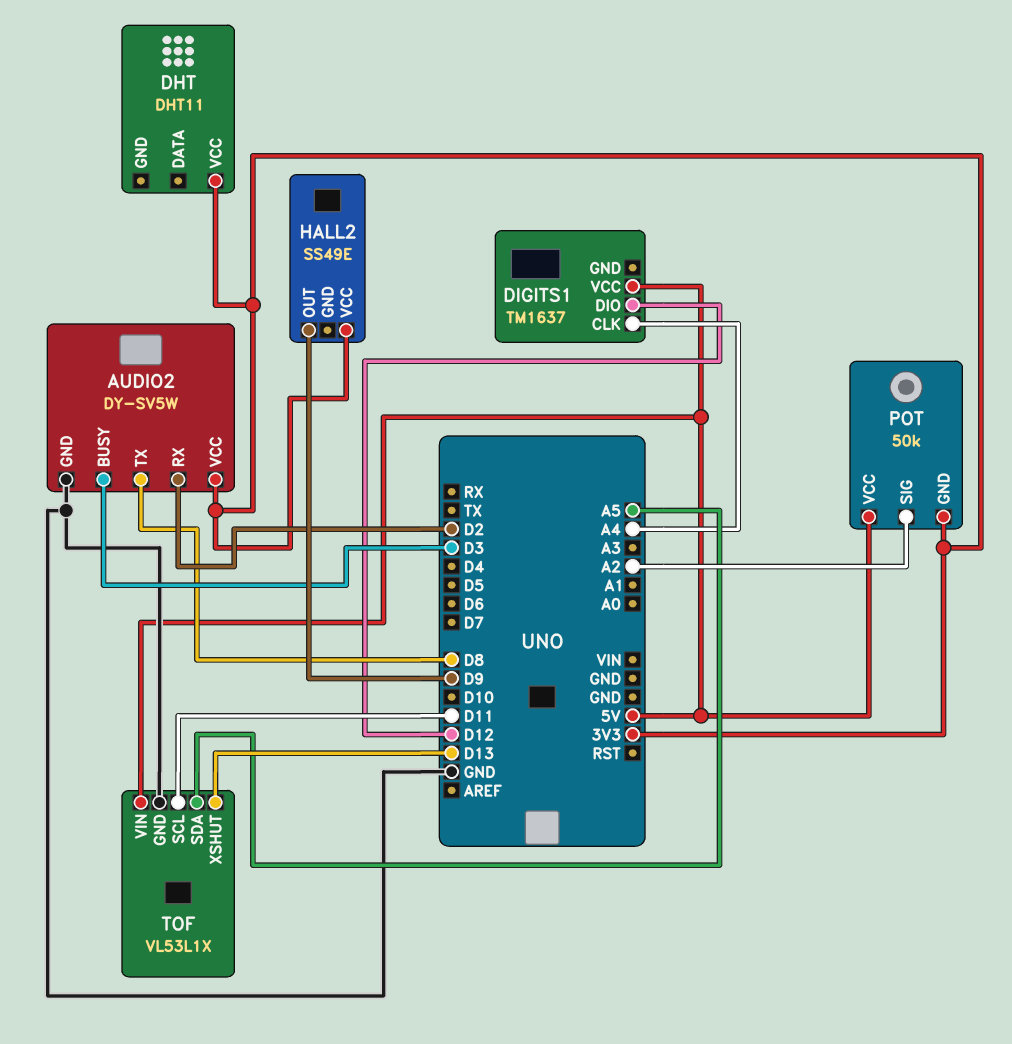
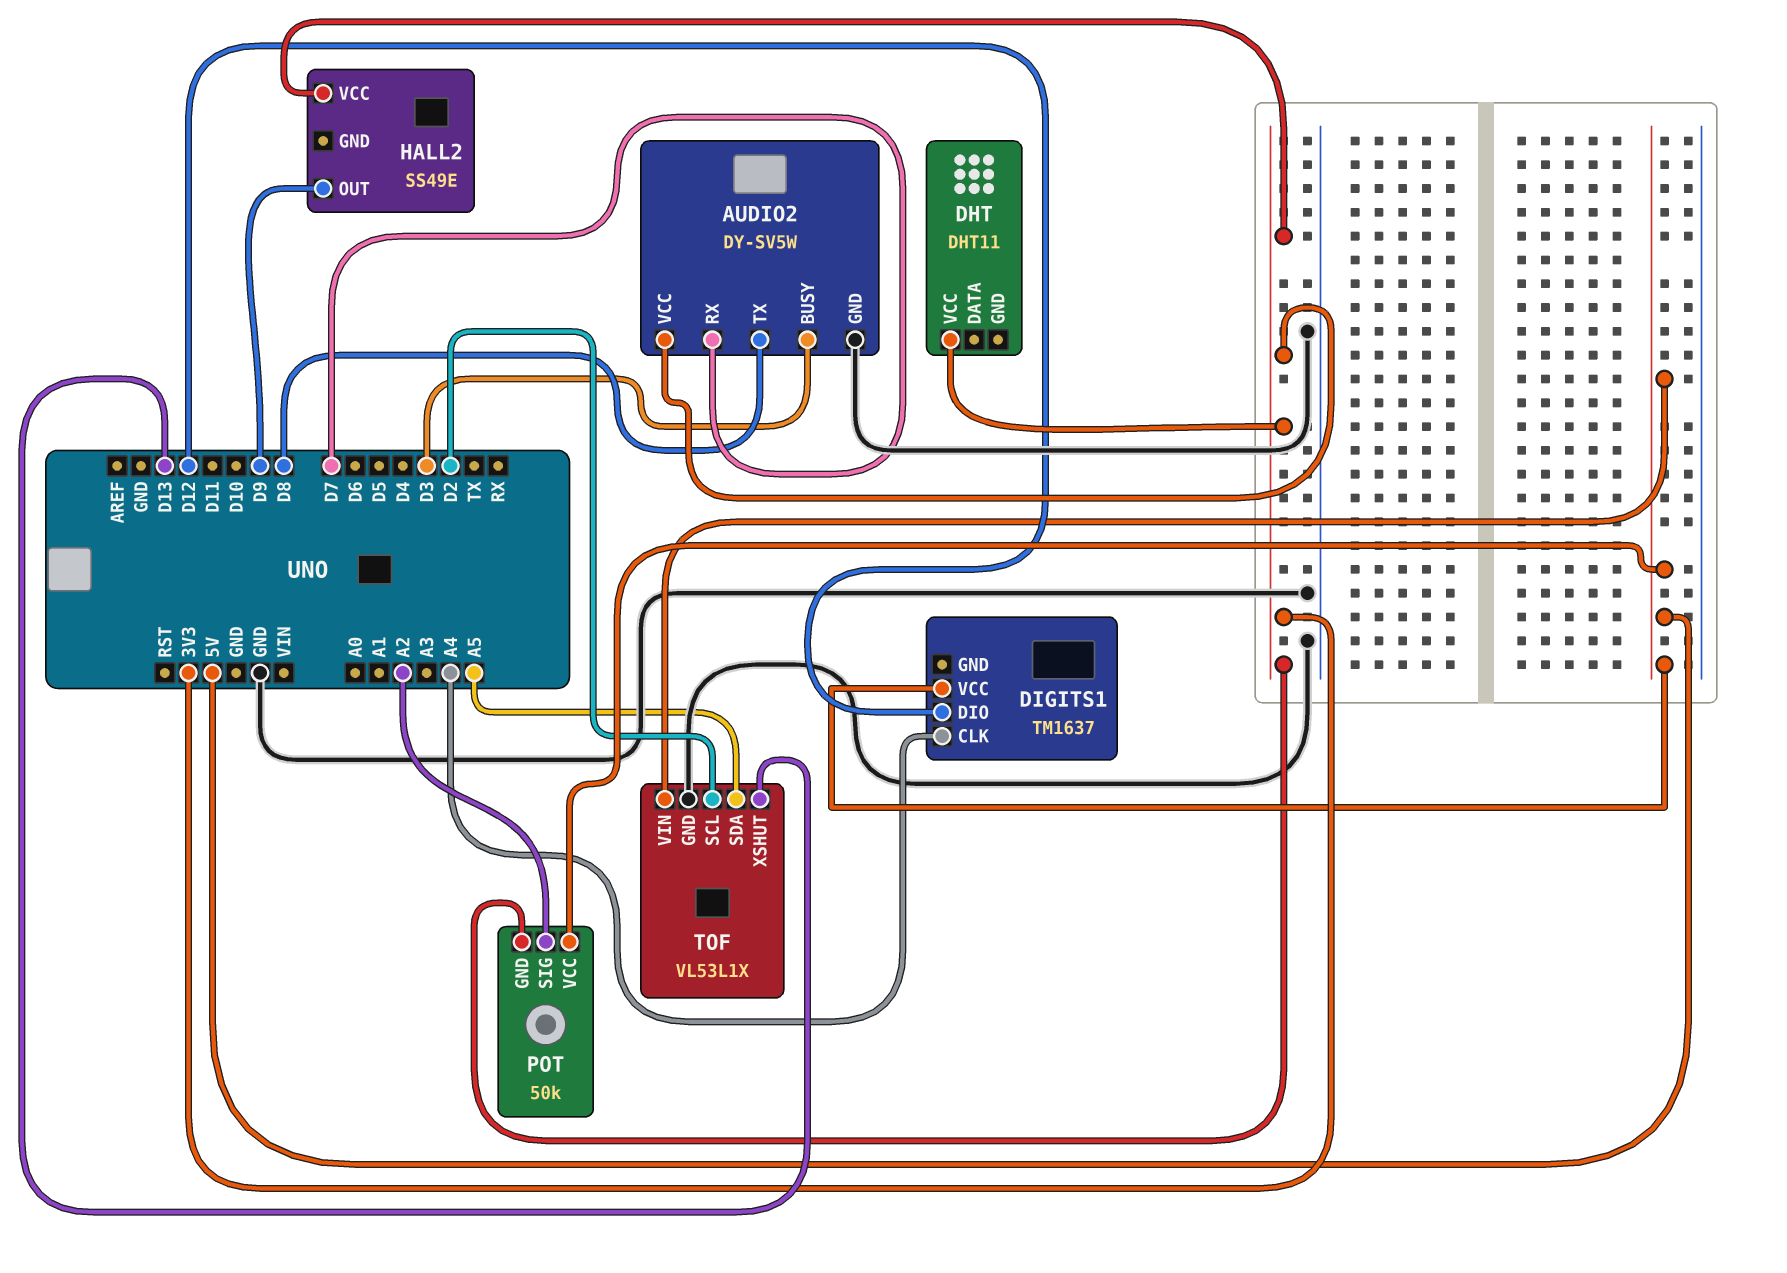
AUDIO2 pin RX: D2 -> D7
TOF pin SCL: D11 -> D2

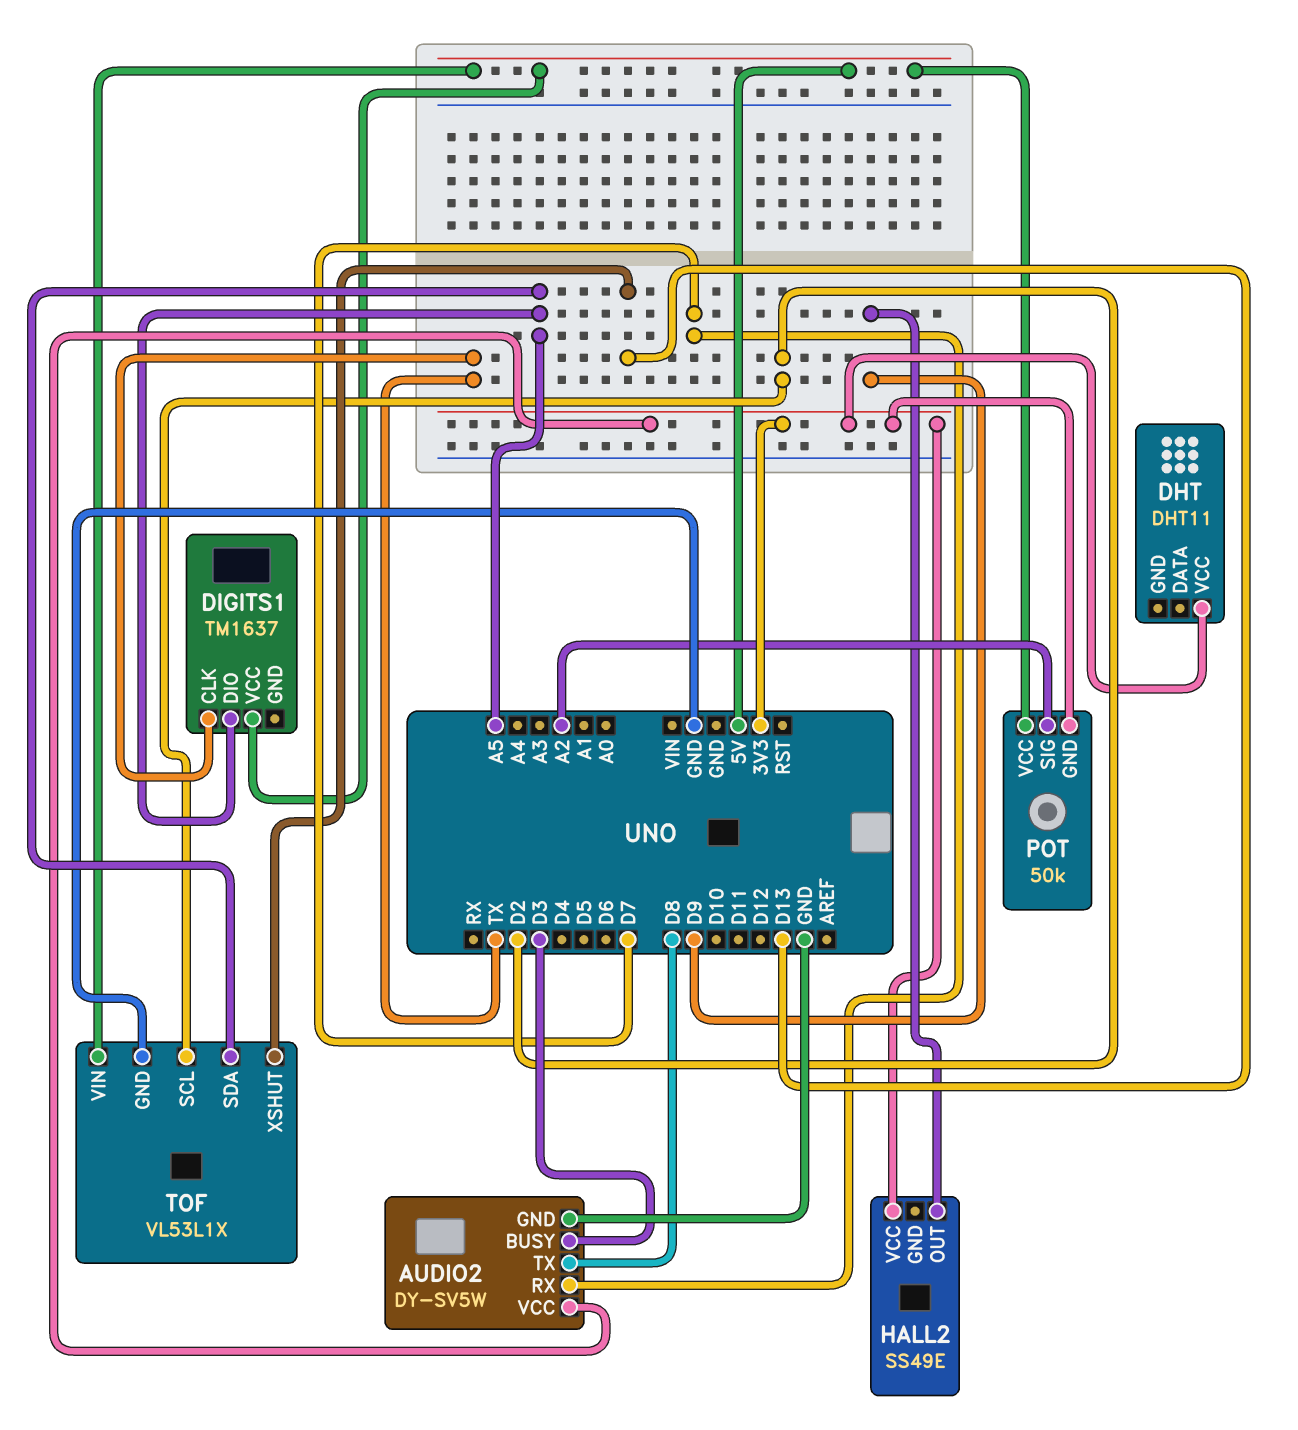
DIGITS1 pin CLK: A4 -> TX
DIGITS1 pin DIO: D12 -> A5

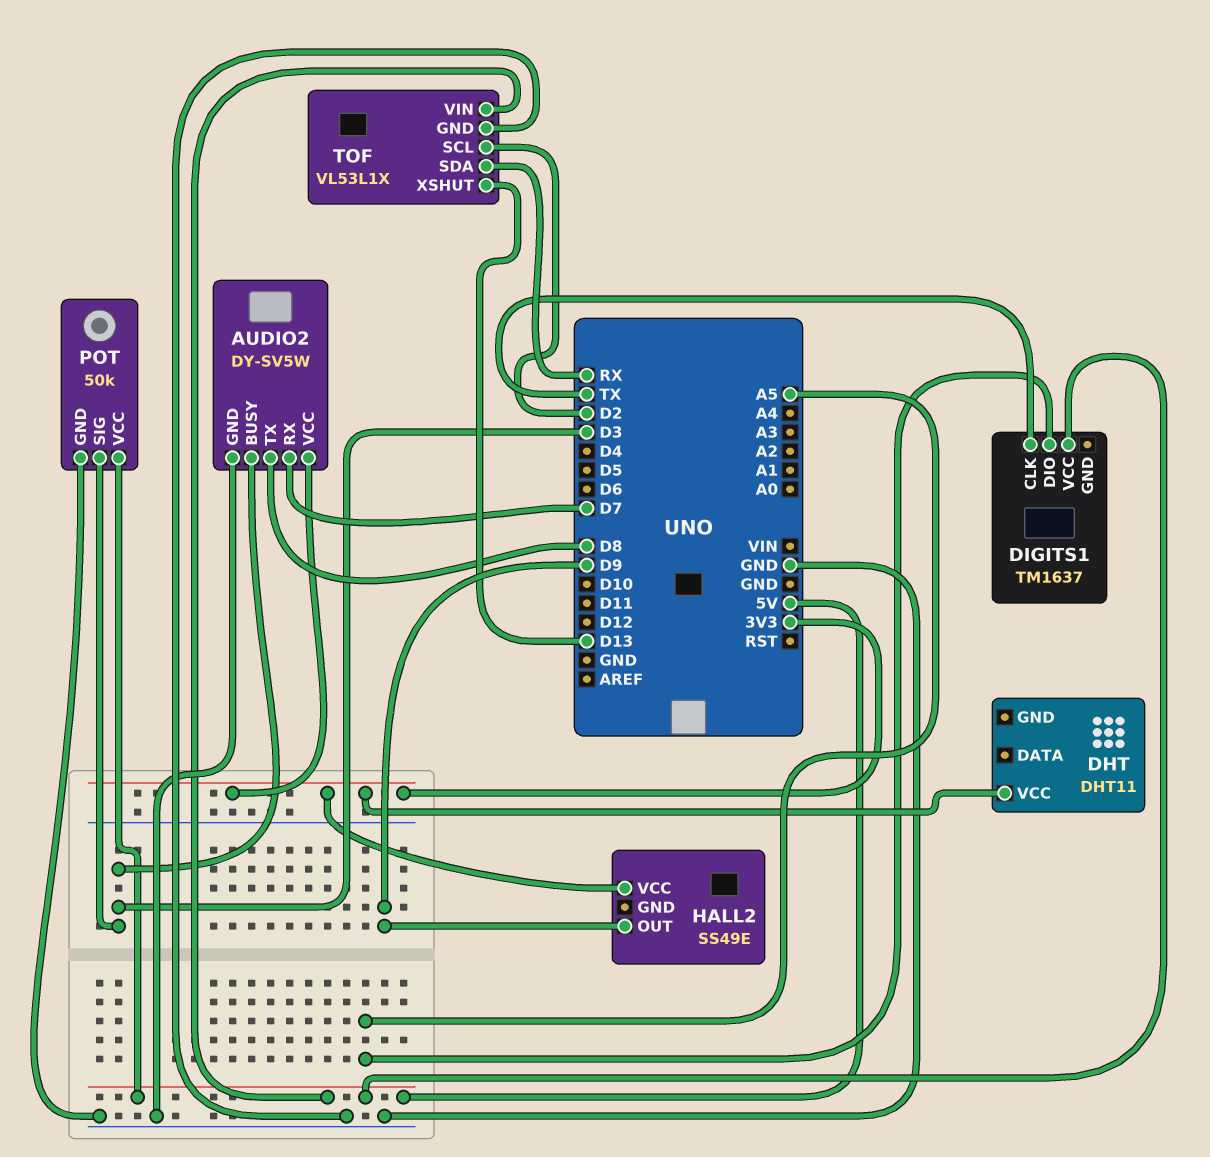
POT pin GND: 3V3 -> GND
POT pin SIG: A2 -> D3
TOF pin SDA: A5 -> RX

